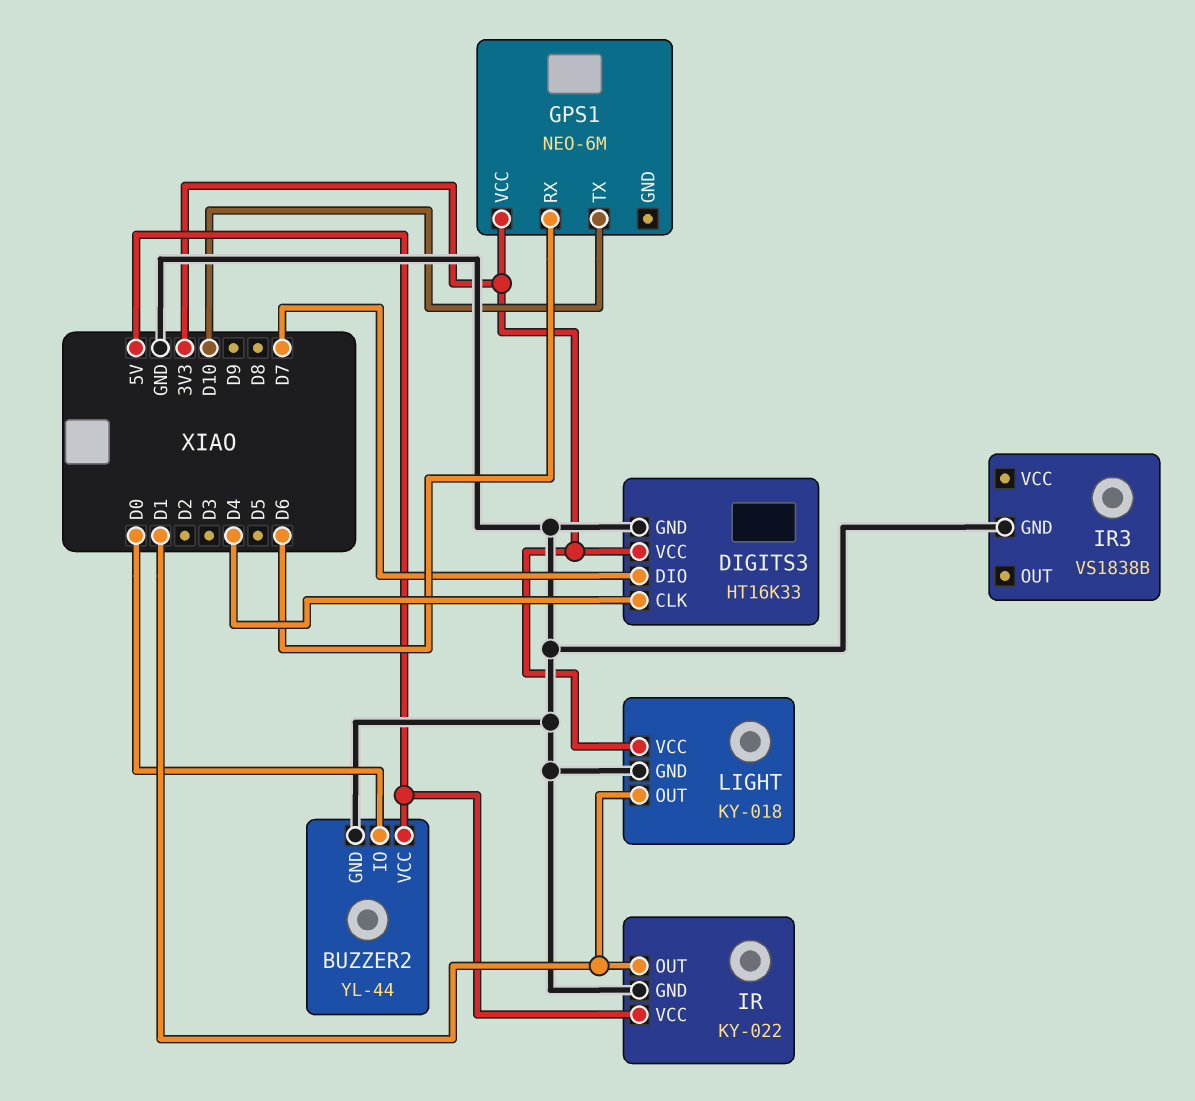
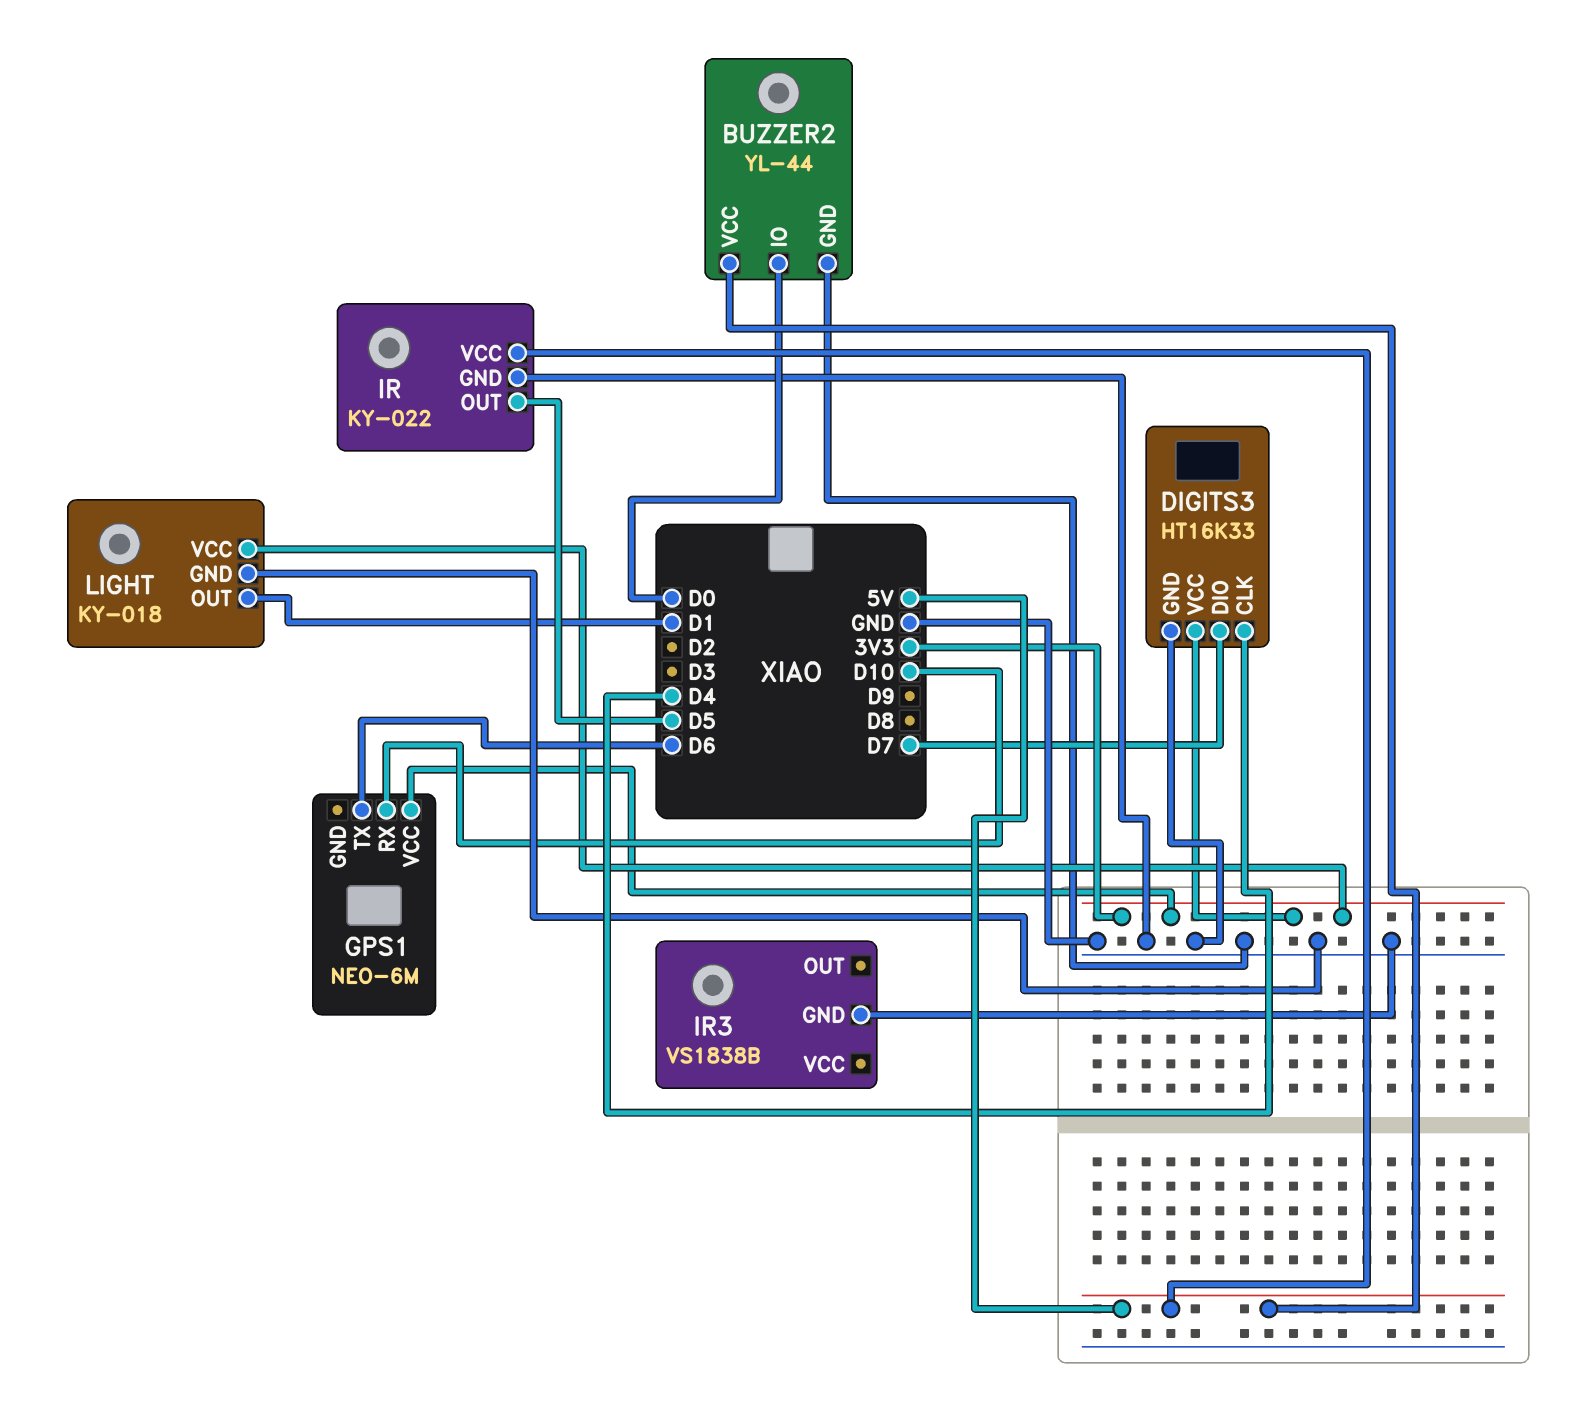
GPS1 pin RX: D6 -> D10
GPS1 pin TX: D10 -> D6
IR pin OUT: D1 -> D5

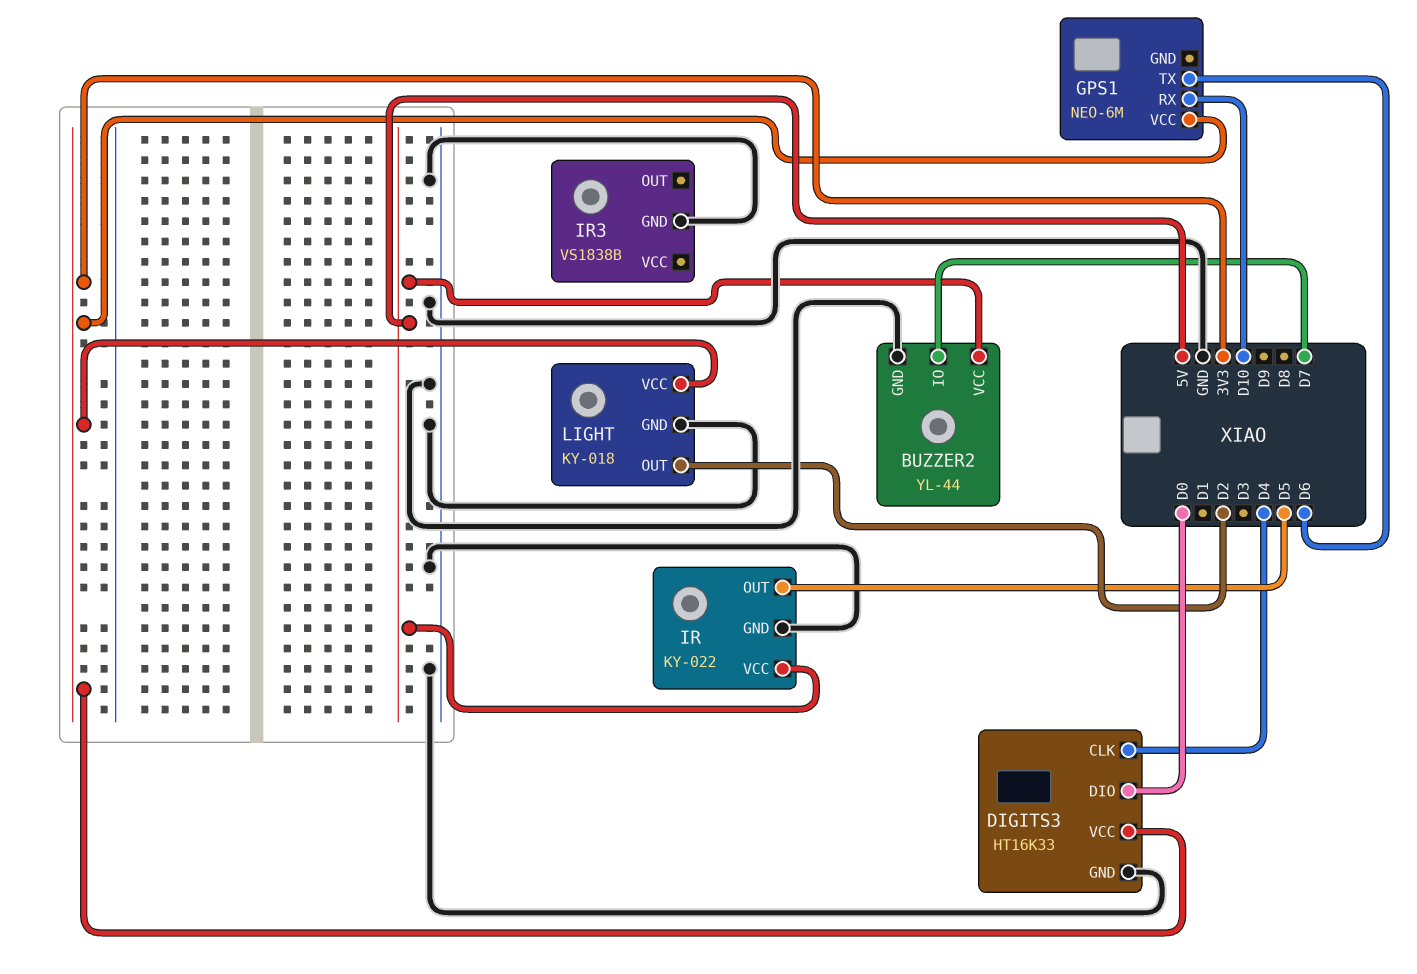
BUZZER2 pin IO: D0 -> D7
DIGITS3 pin DIO: D7 -> D0
LIGHT pin OUT: D1 -> D2

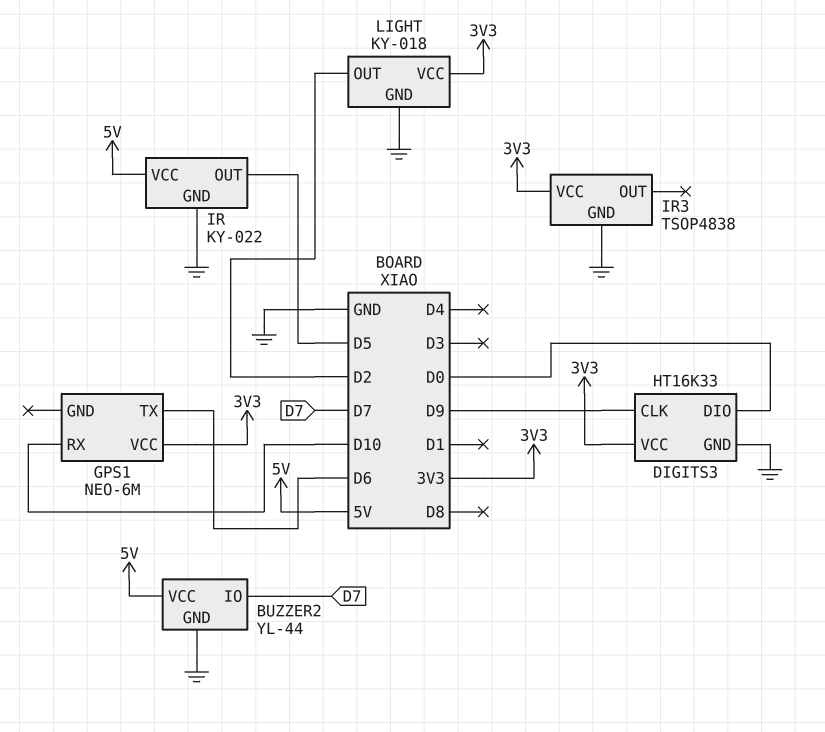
DIGITS3 pin CLK: D4 -> D9
IR3: VS1838B -> TSOP4838
IR3 pin VCC: none -> 3V3

